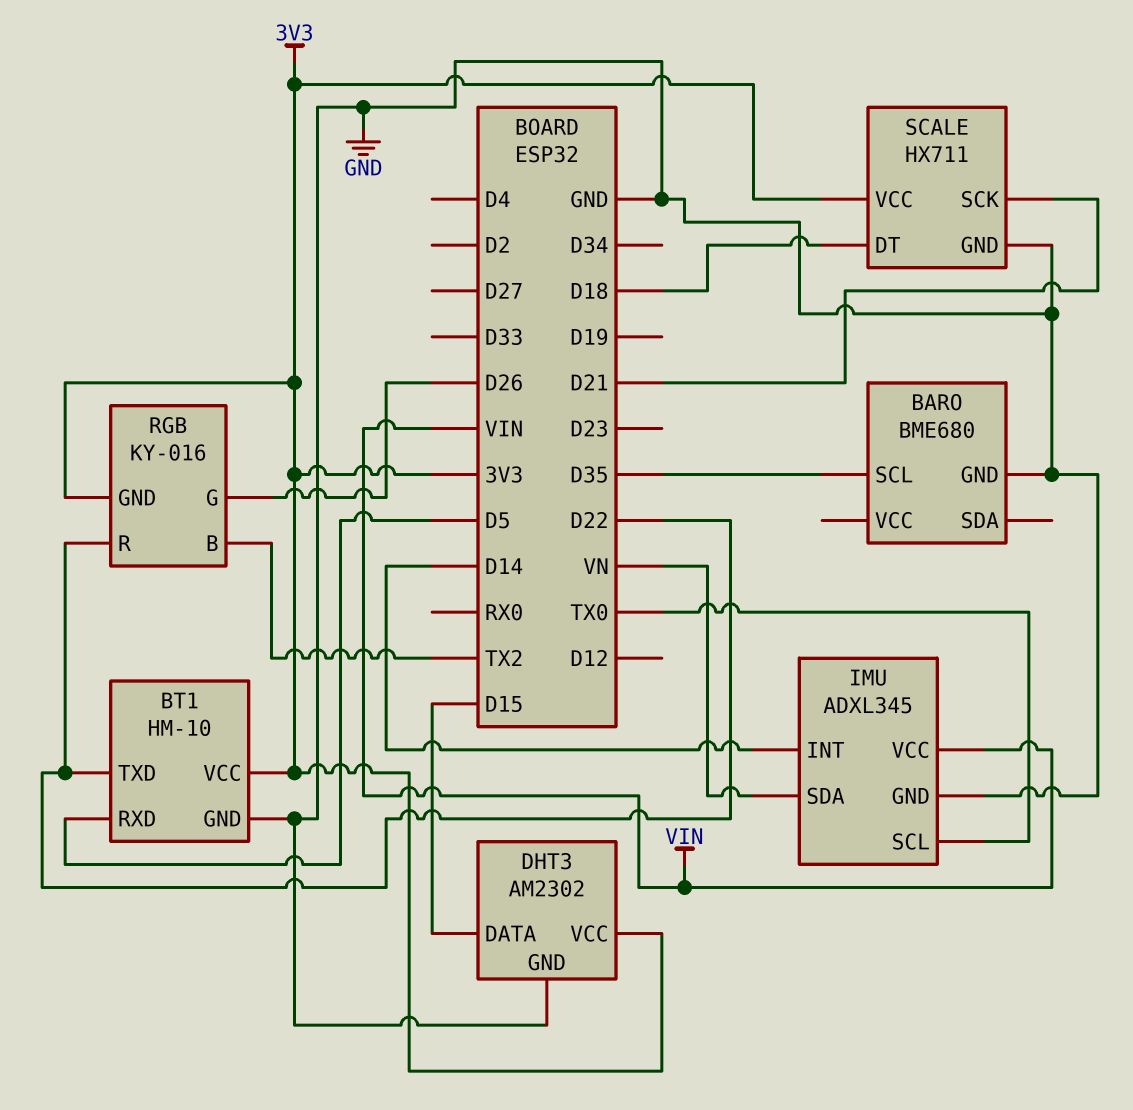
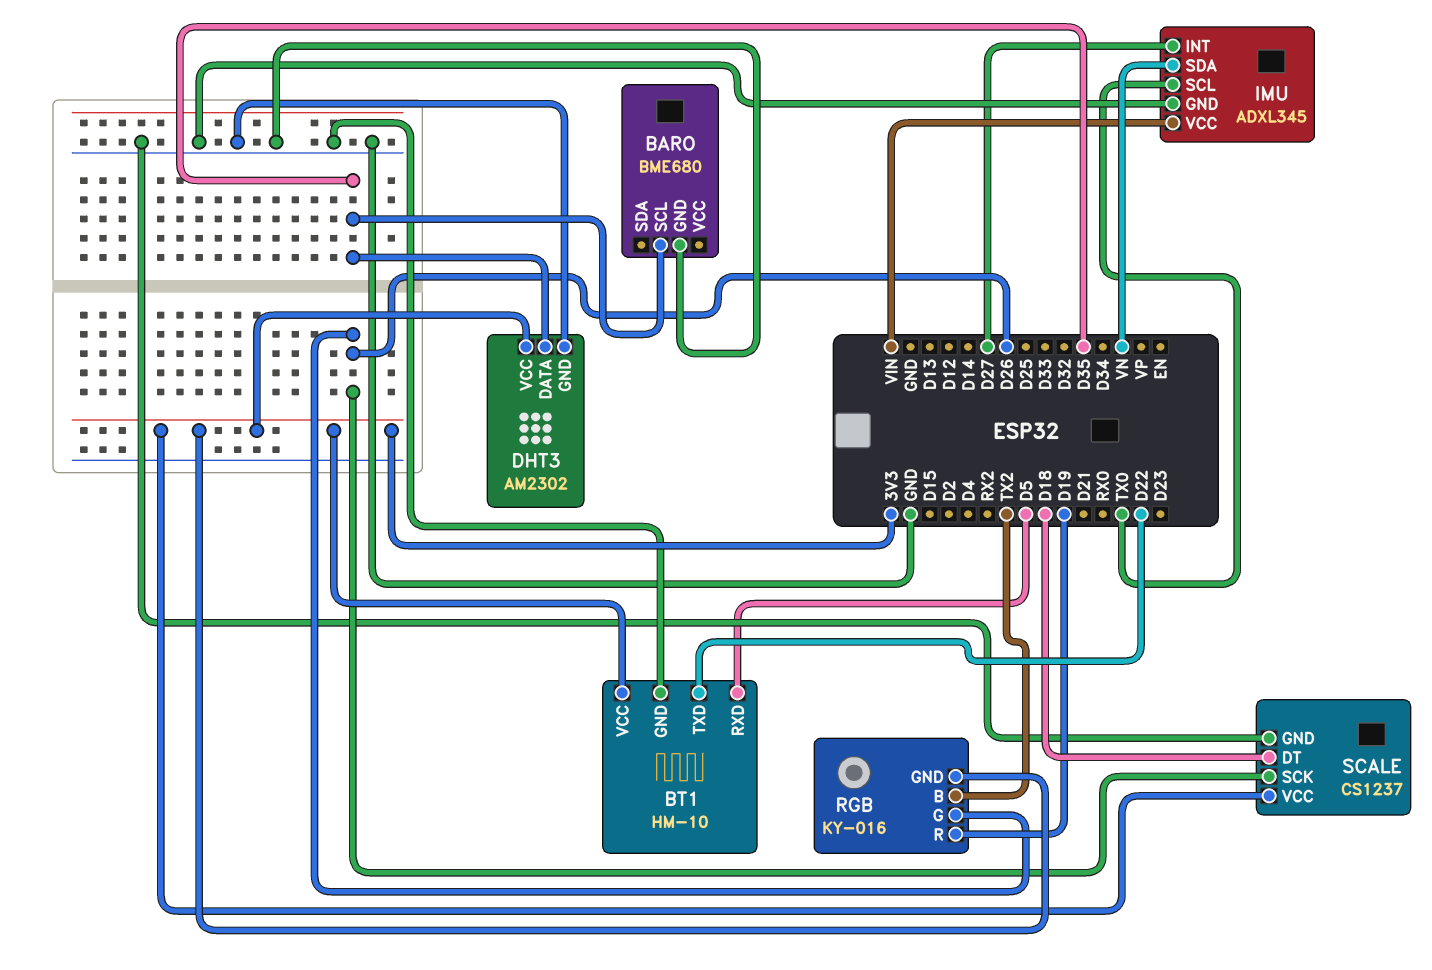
DHT3 pin DATA: D15 -> D35
IMU pin INT: D14 -> D27
RGB pin R: D22 -> D19
SCALE: HX711 -> CS1237
SCALE pin SCK: D21 -> D26

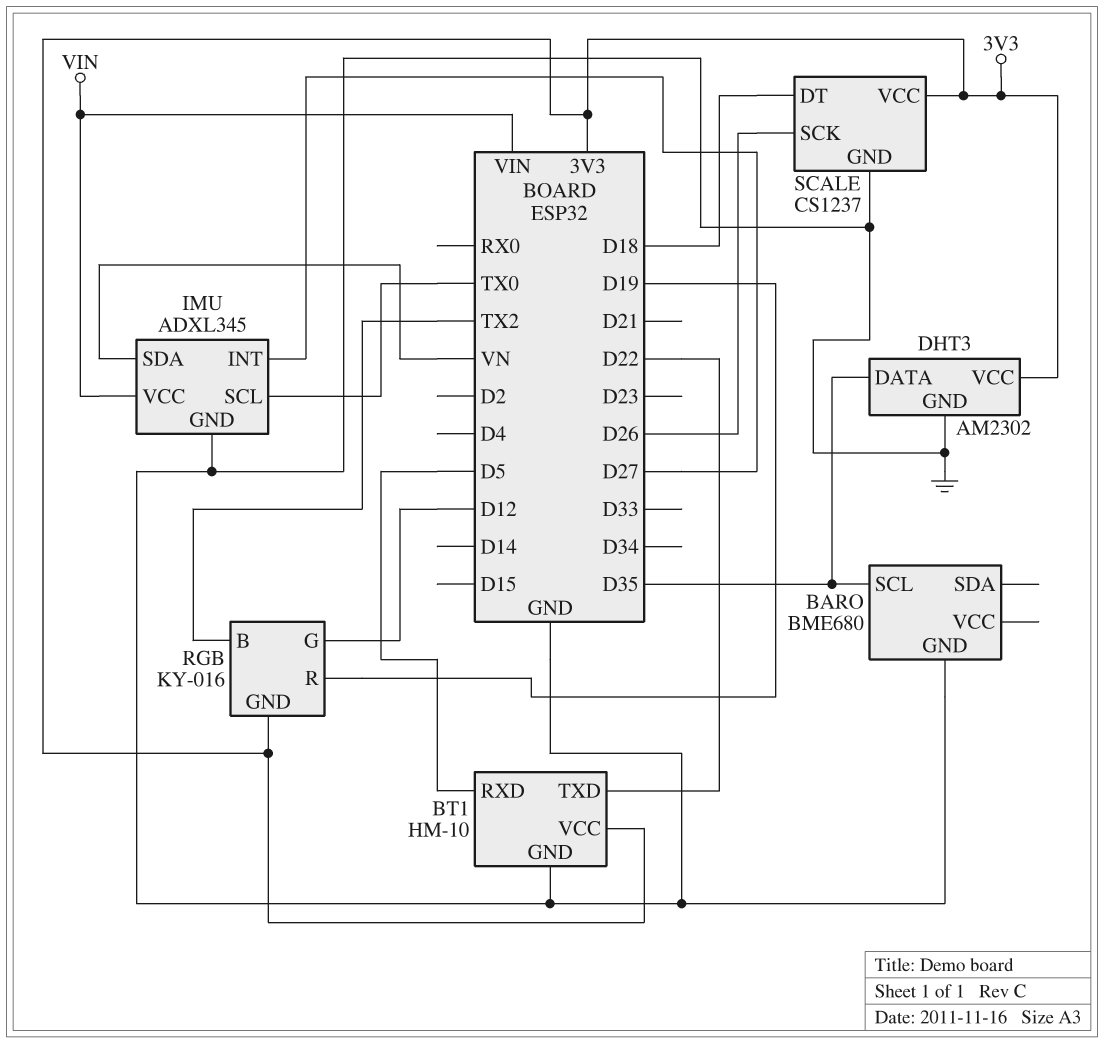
RGB pin G: D26 -> D12

